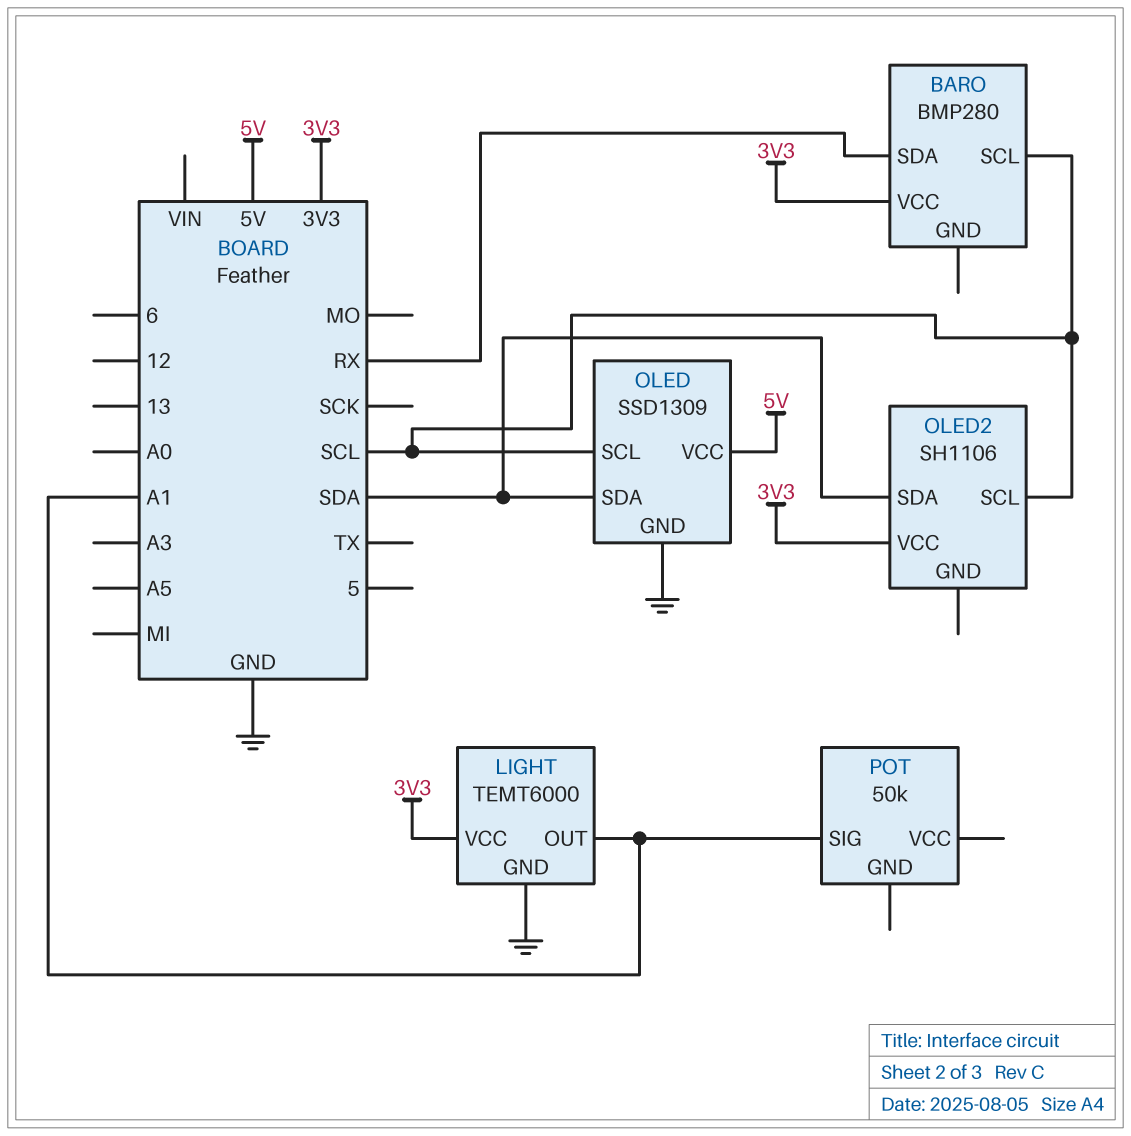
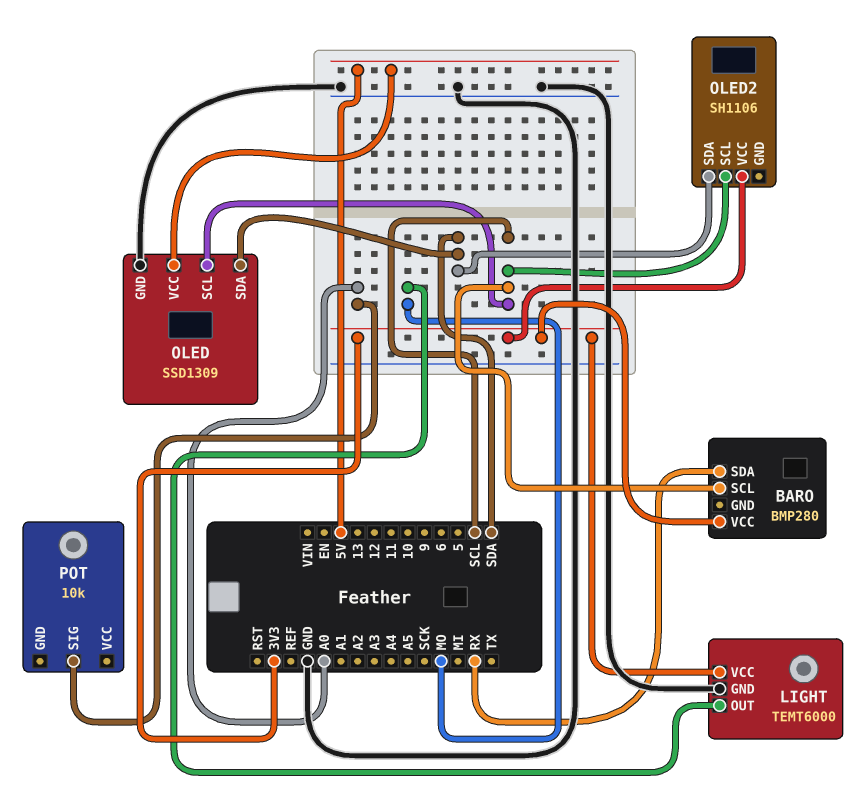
LIGHT pin OUT: A1 -> MO
POT: 50k -> 10k
POT pin SIG: A1 -> A0

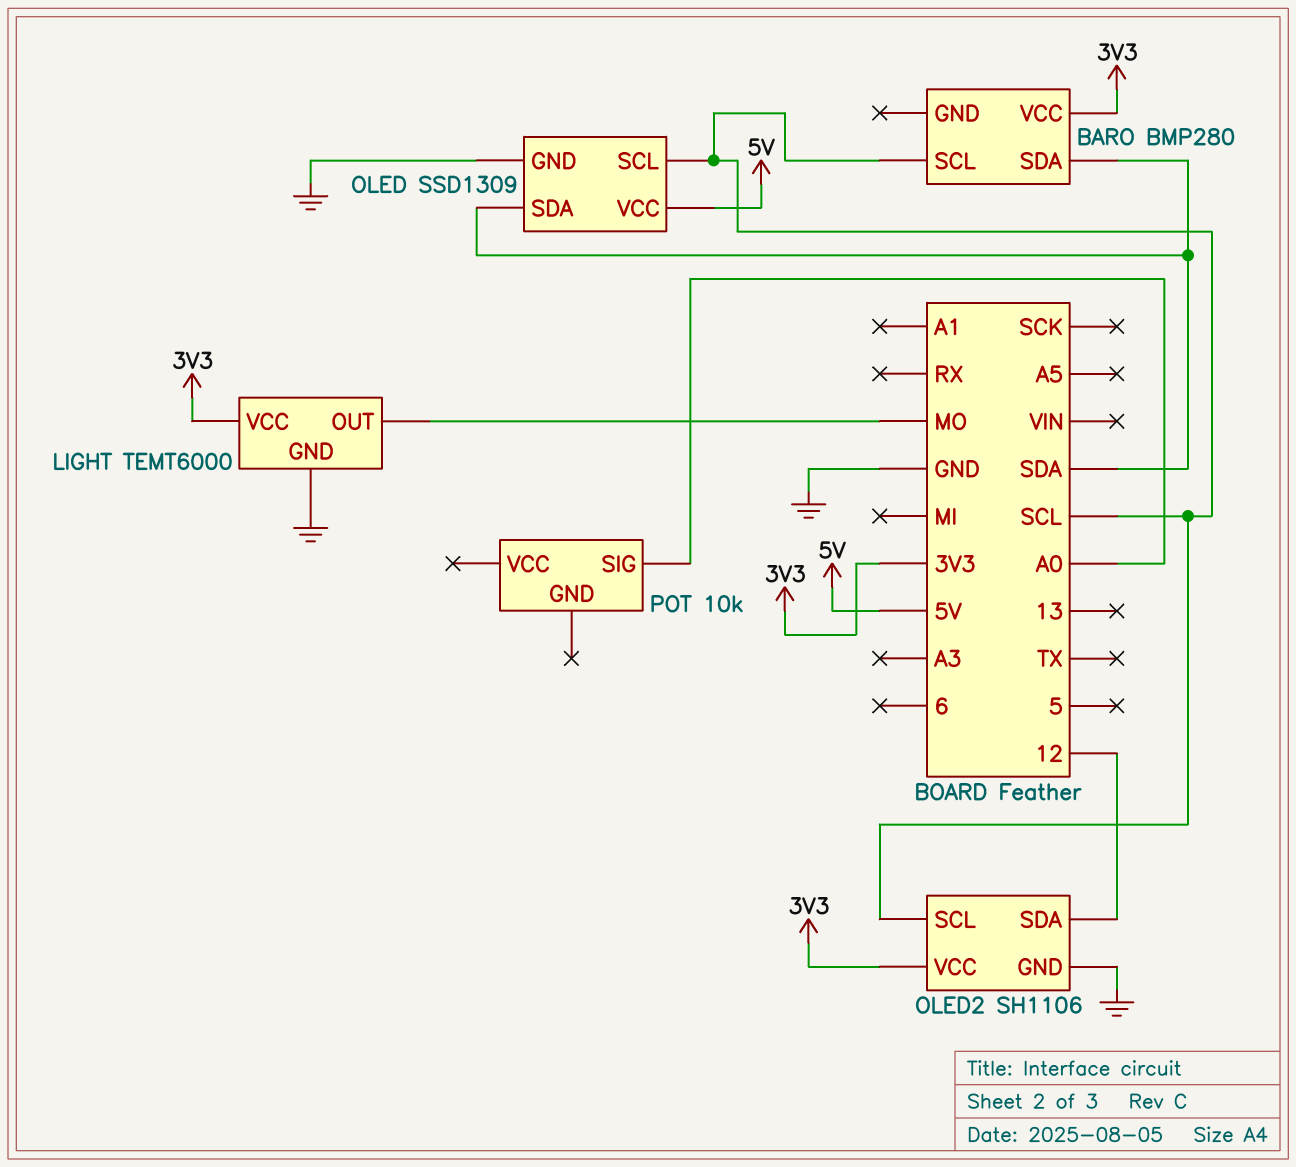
BARO pin SDA: RX -> SDA
OLED2 pin GND: none -> GND
OLED2 pin SDA: SDA -> 12

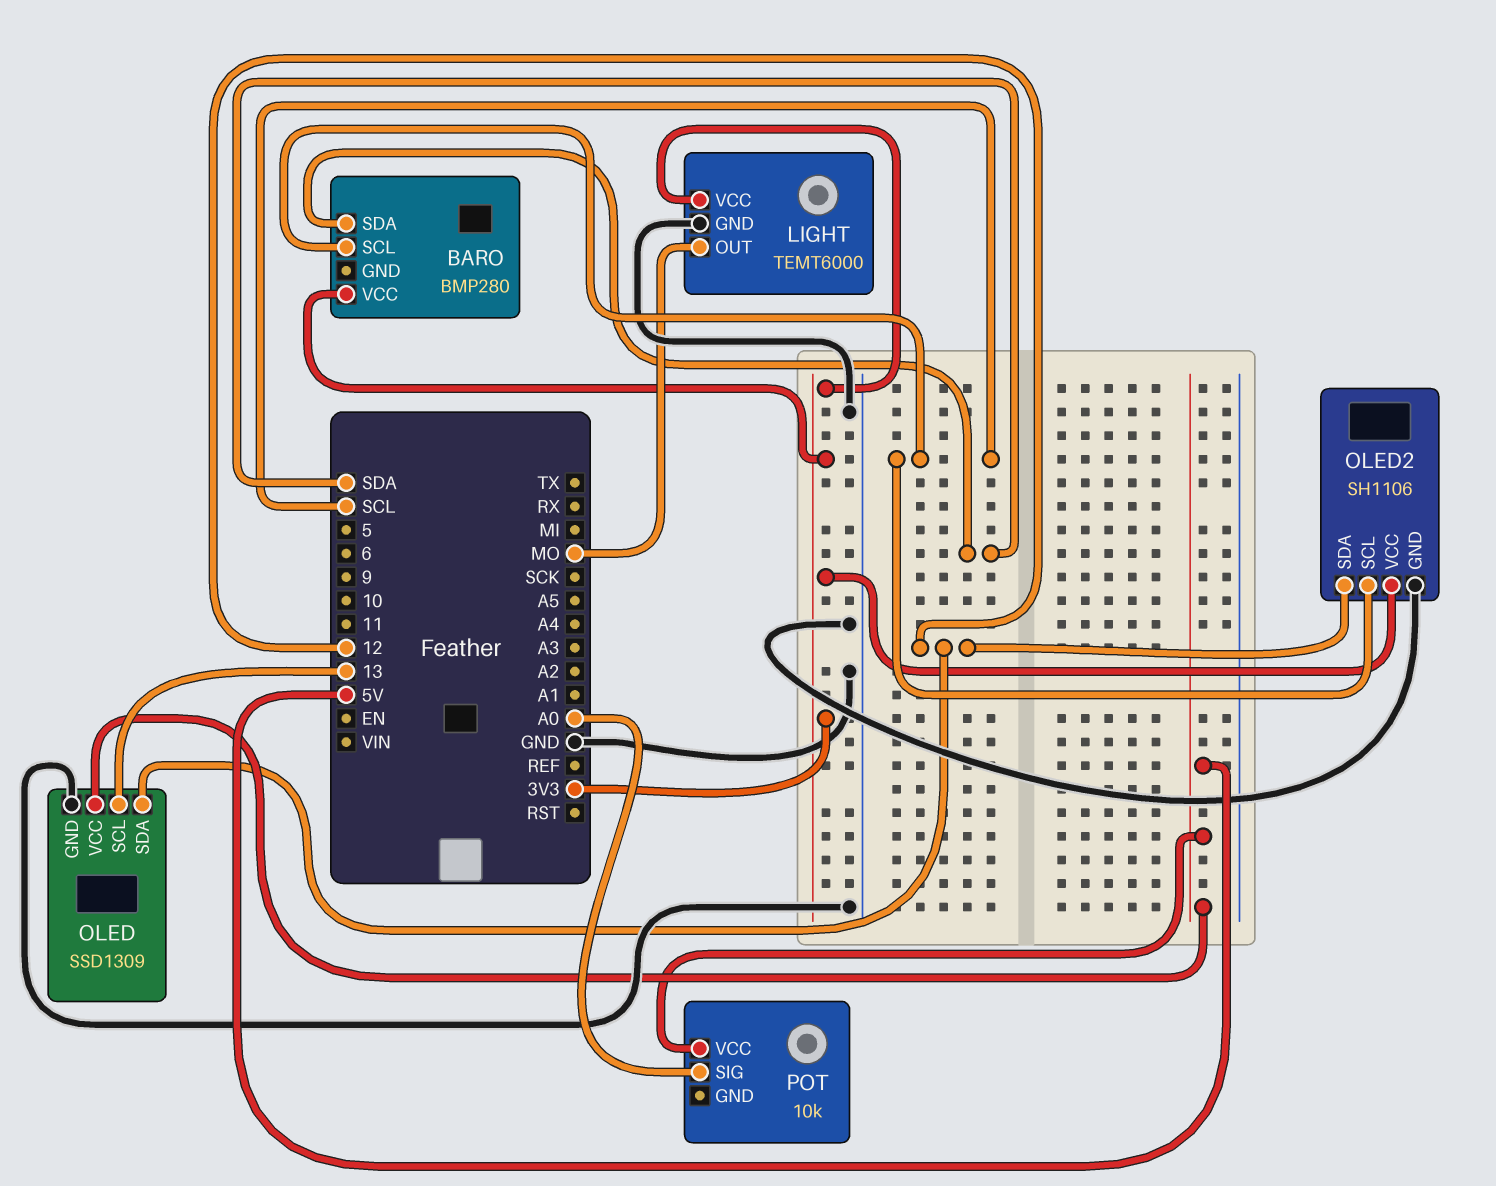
OLED pin SCL: SCL -> 13
OLED pin SDA: SDA -> 12
POT pin VCC: none -> 5V

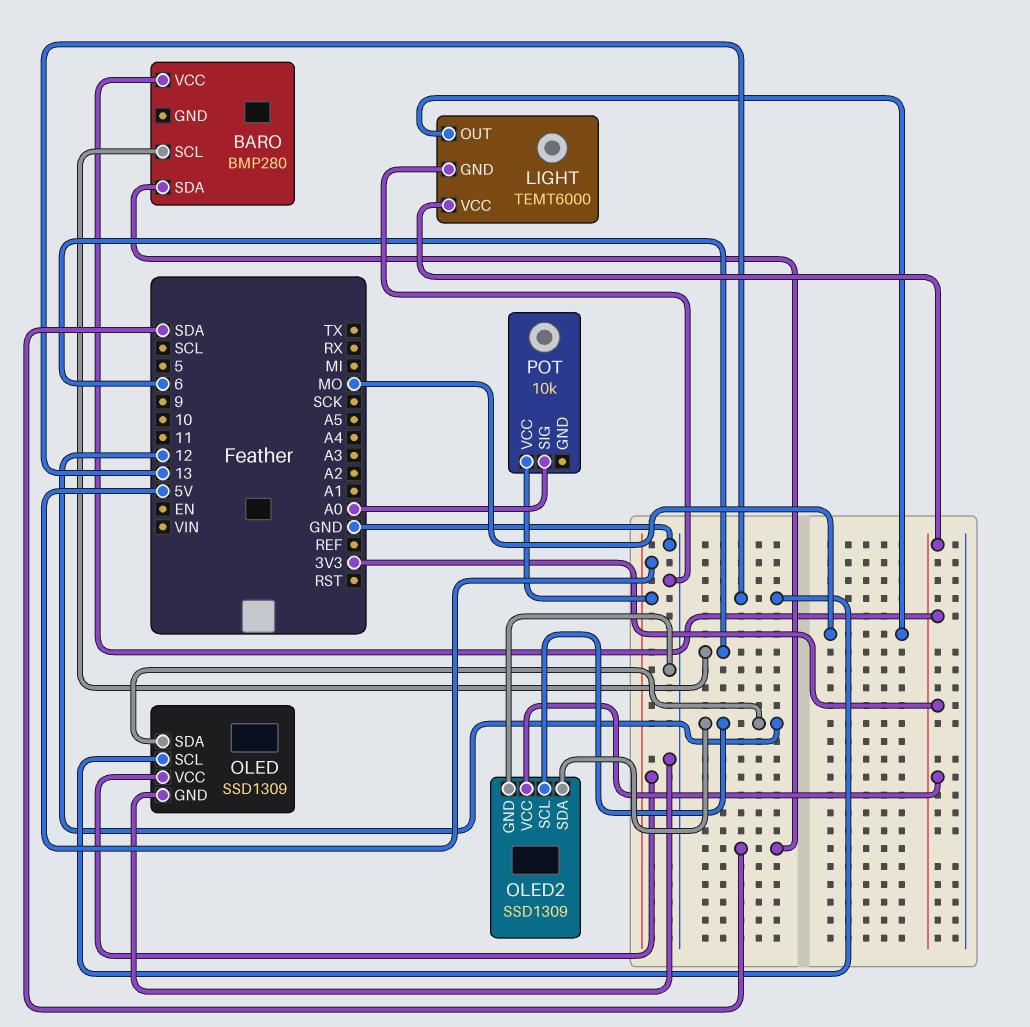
BARO pin SCL: SCL -> 6
OLED2: SH1106 -> SSD1309
OLED2 pin SCL: SCL -> 12

